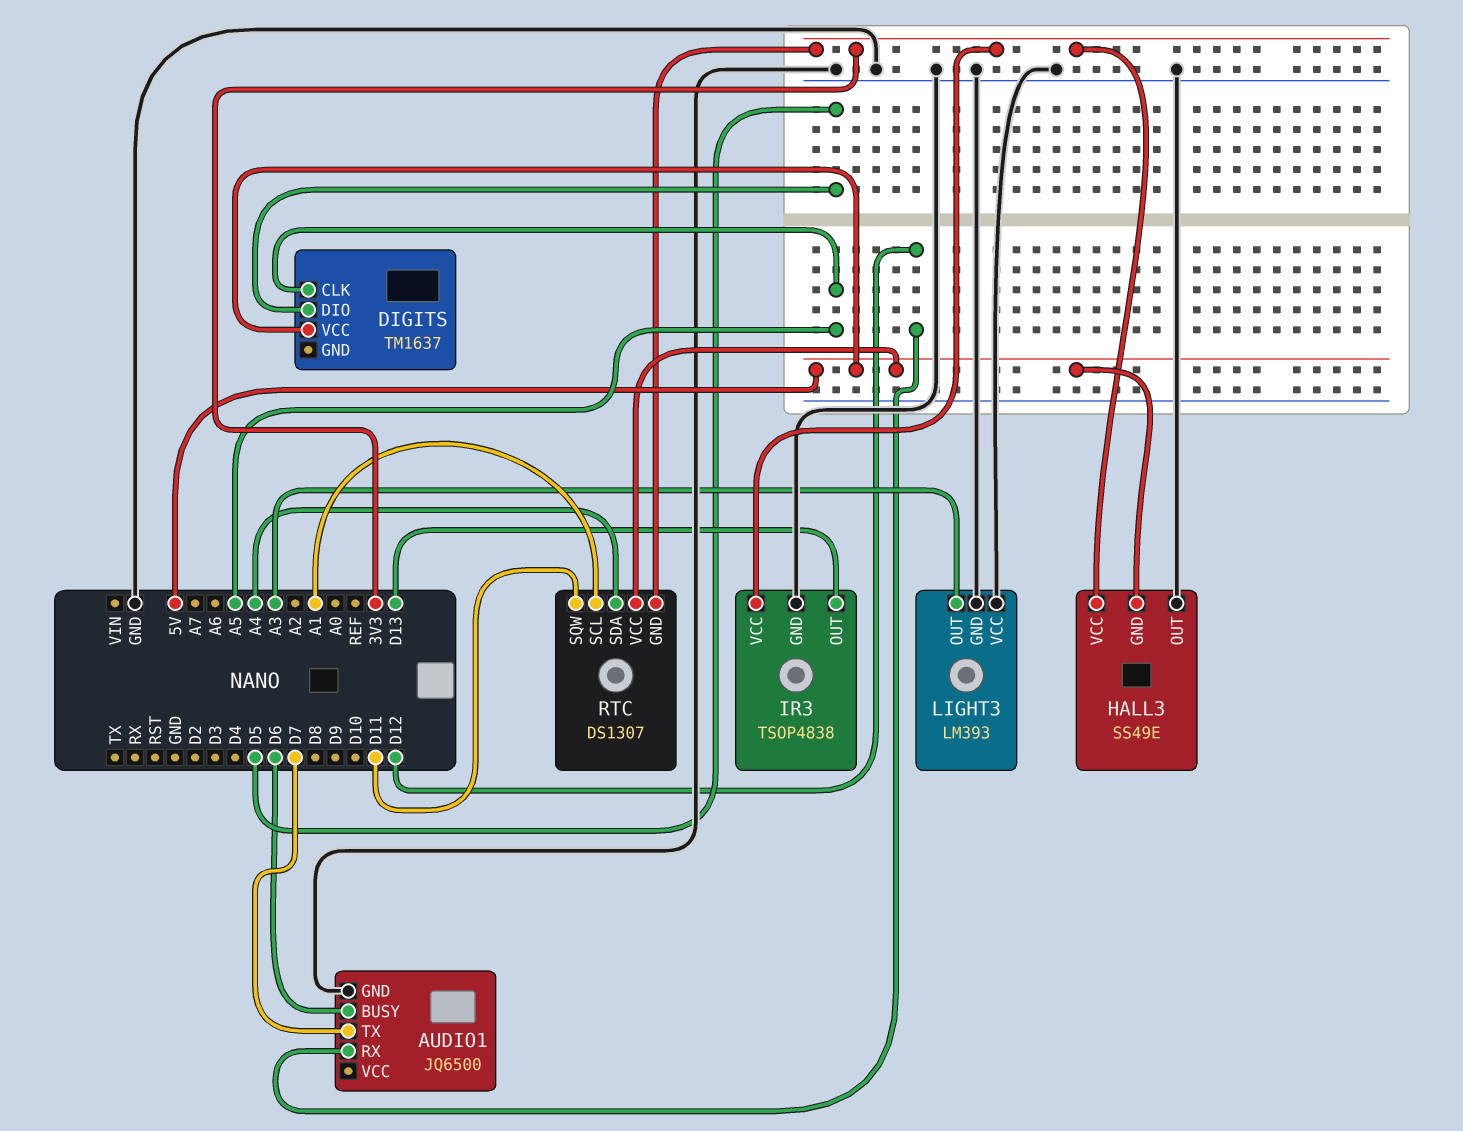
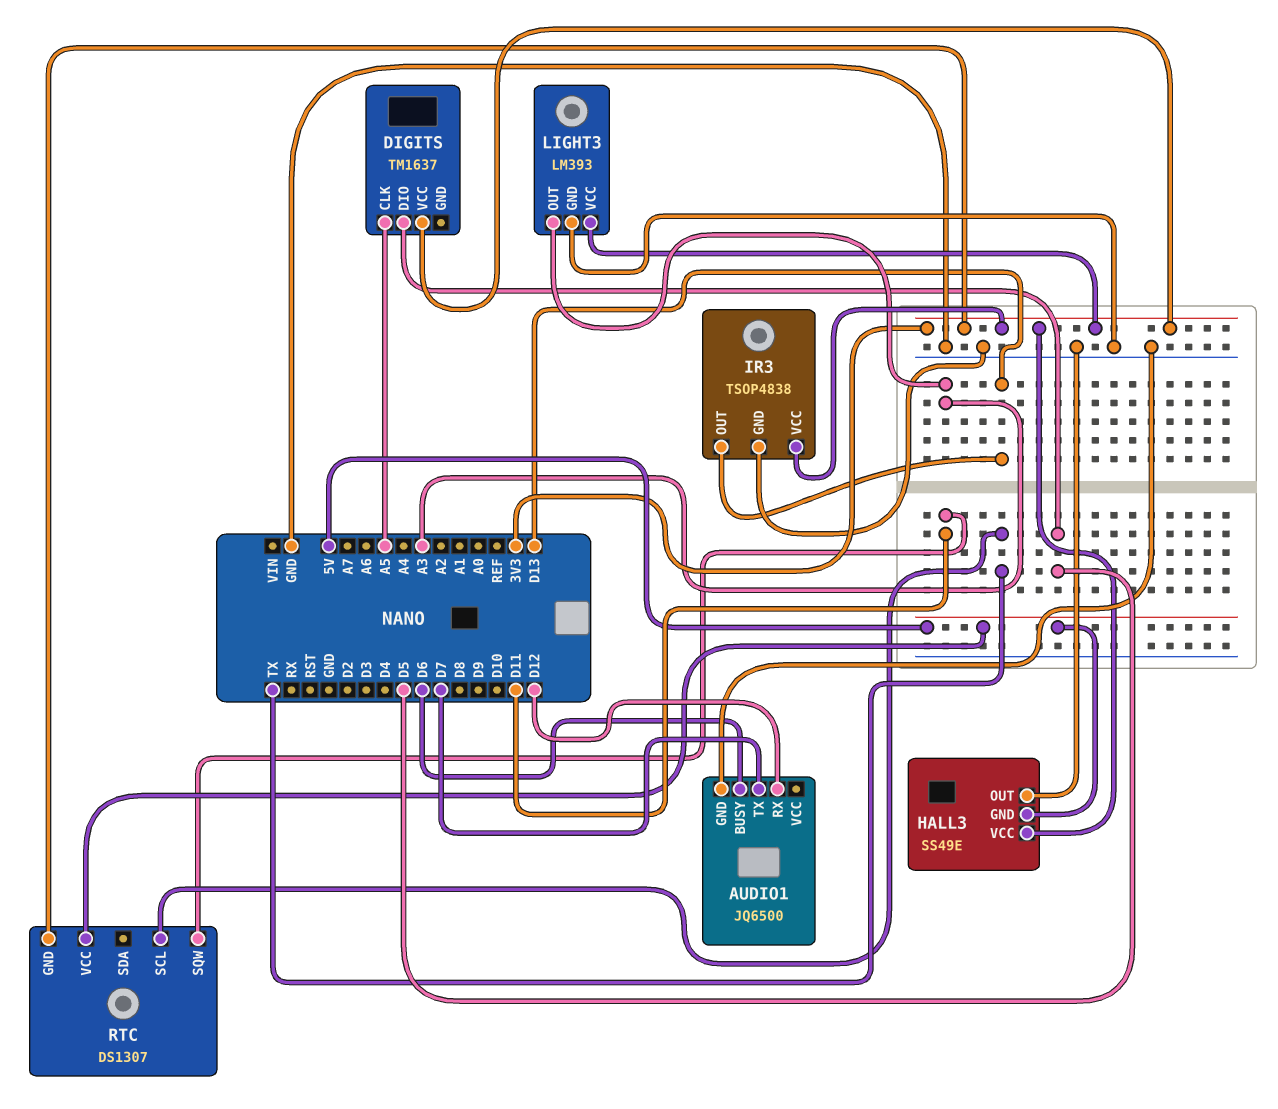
DIGITS pin VCC: 5V -> 3V3
LIGHT3 pin VCC: GND -> 3V3
RTC pin SCL: A1 -> TX
RTC pin SDA: A4 -> none

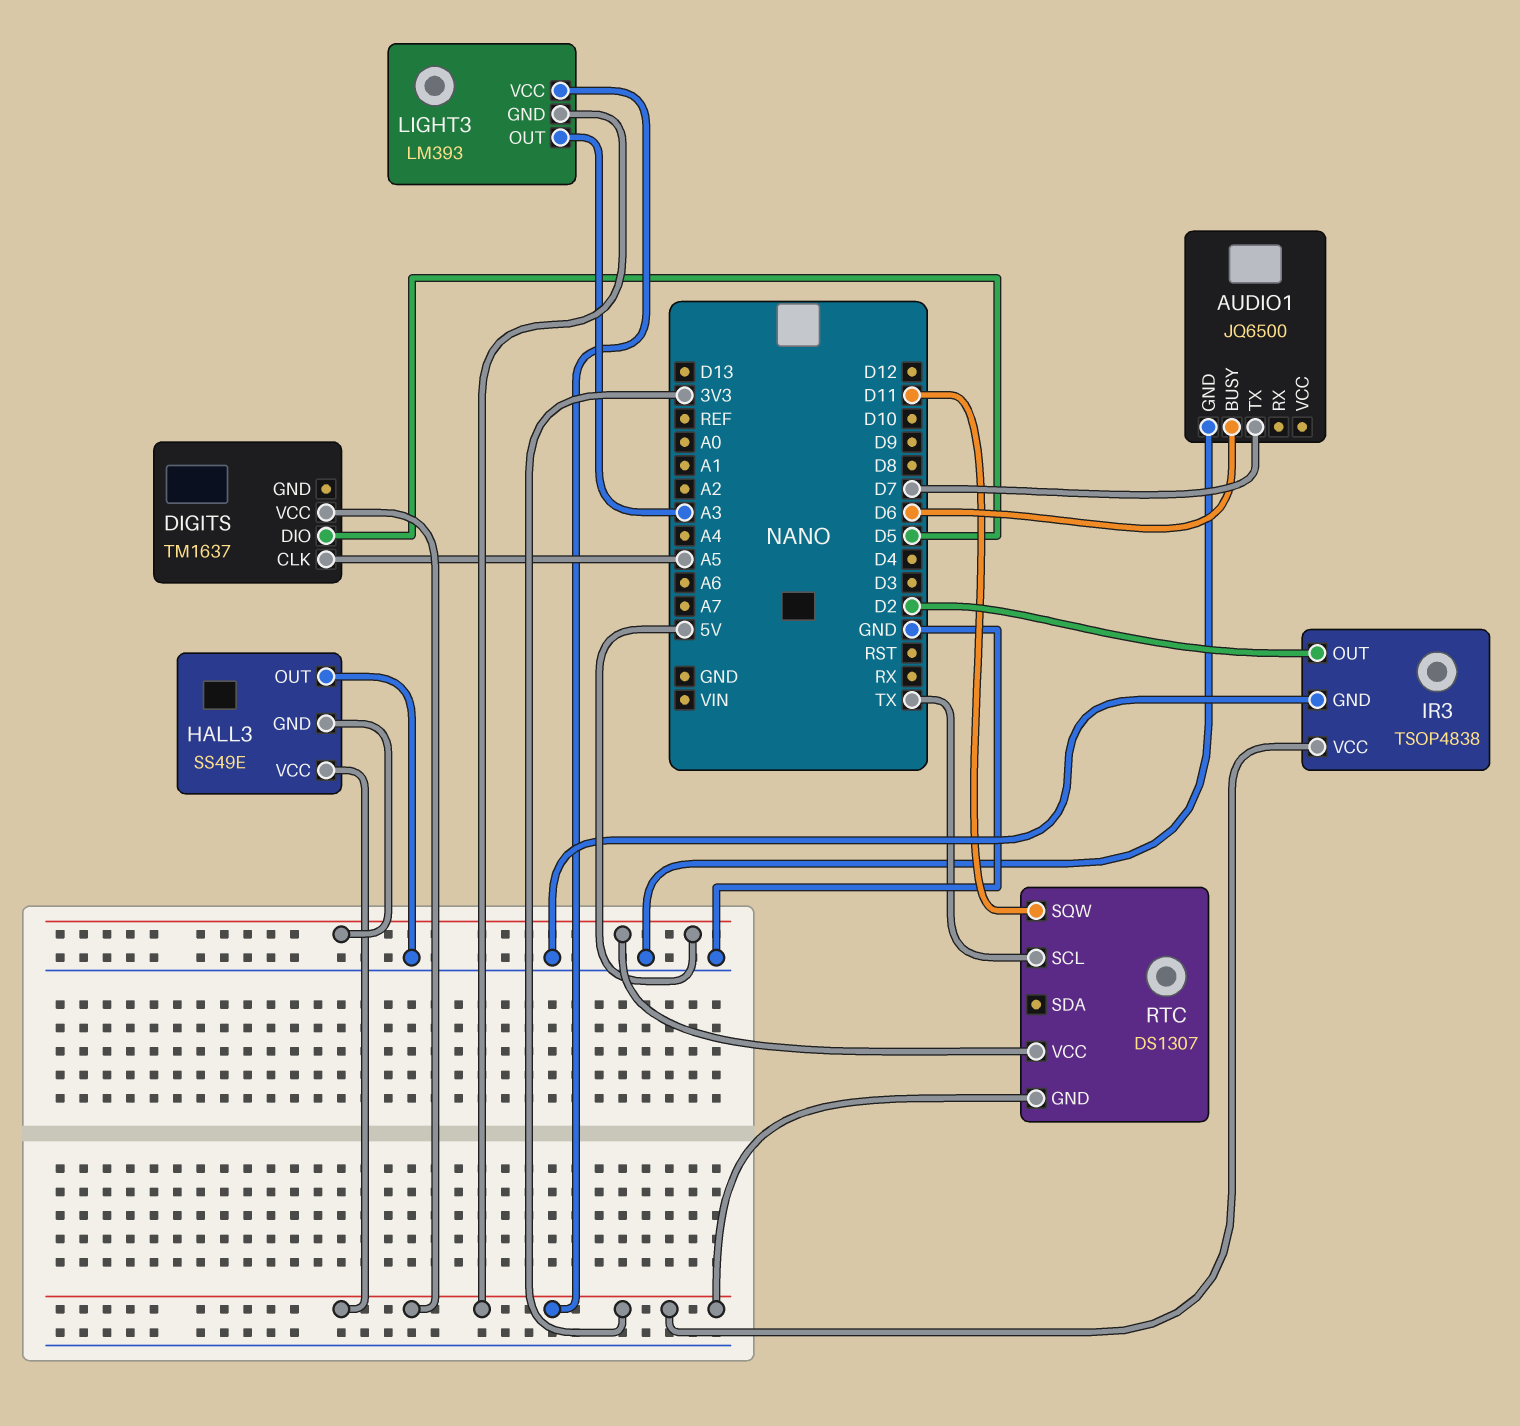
AUDIO1 pin RX: D12 -> none
IR3 pin OUT: D13 -> D2
LIGHT3 pin GND: GND -> 3V3

